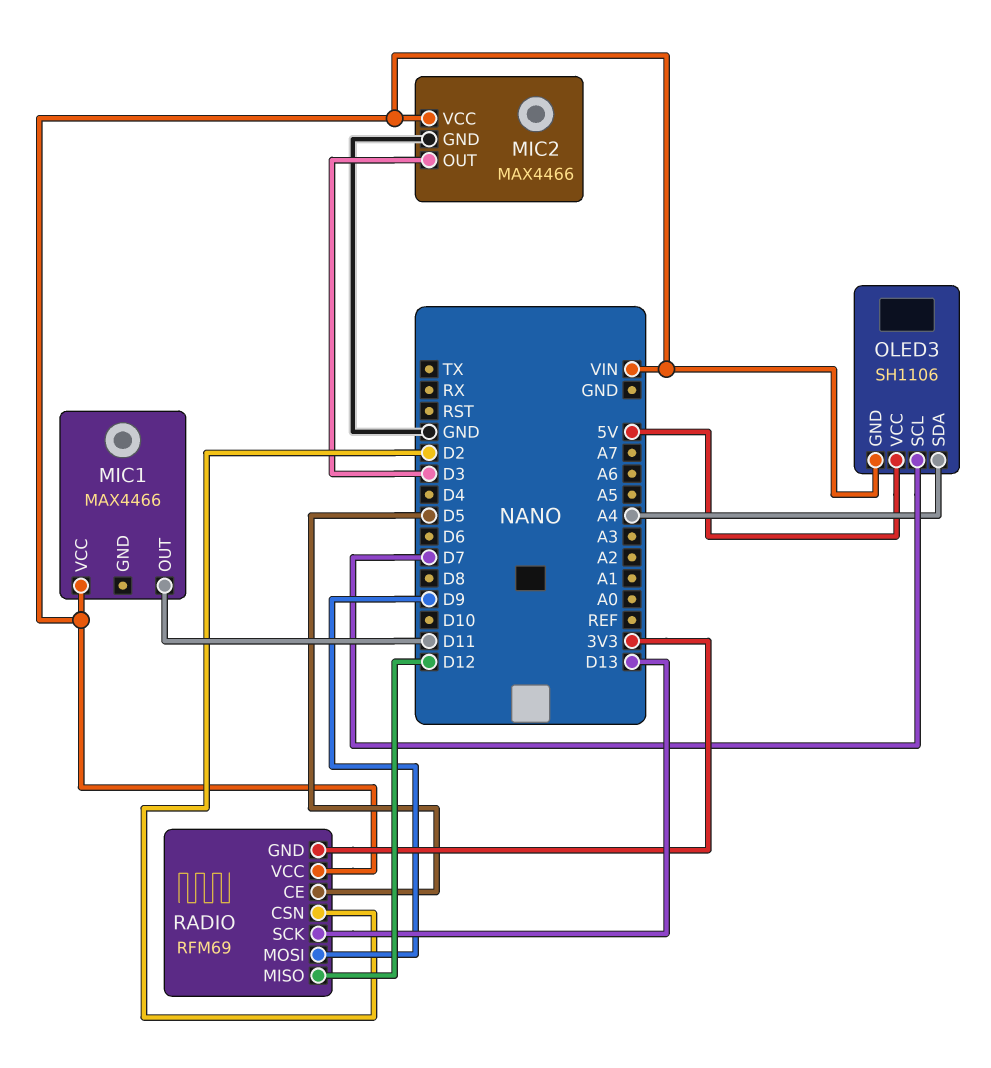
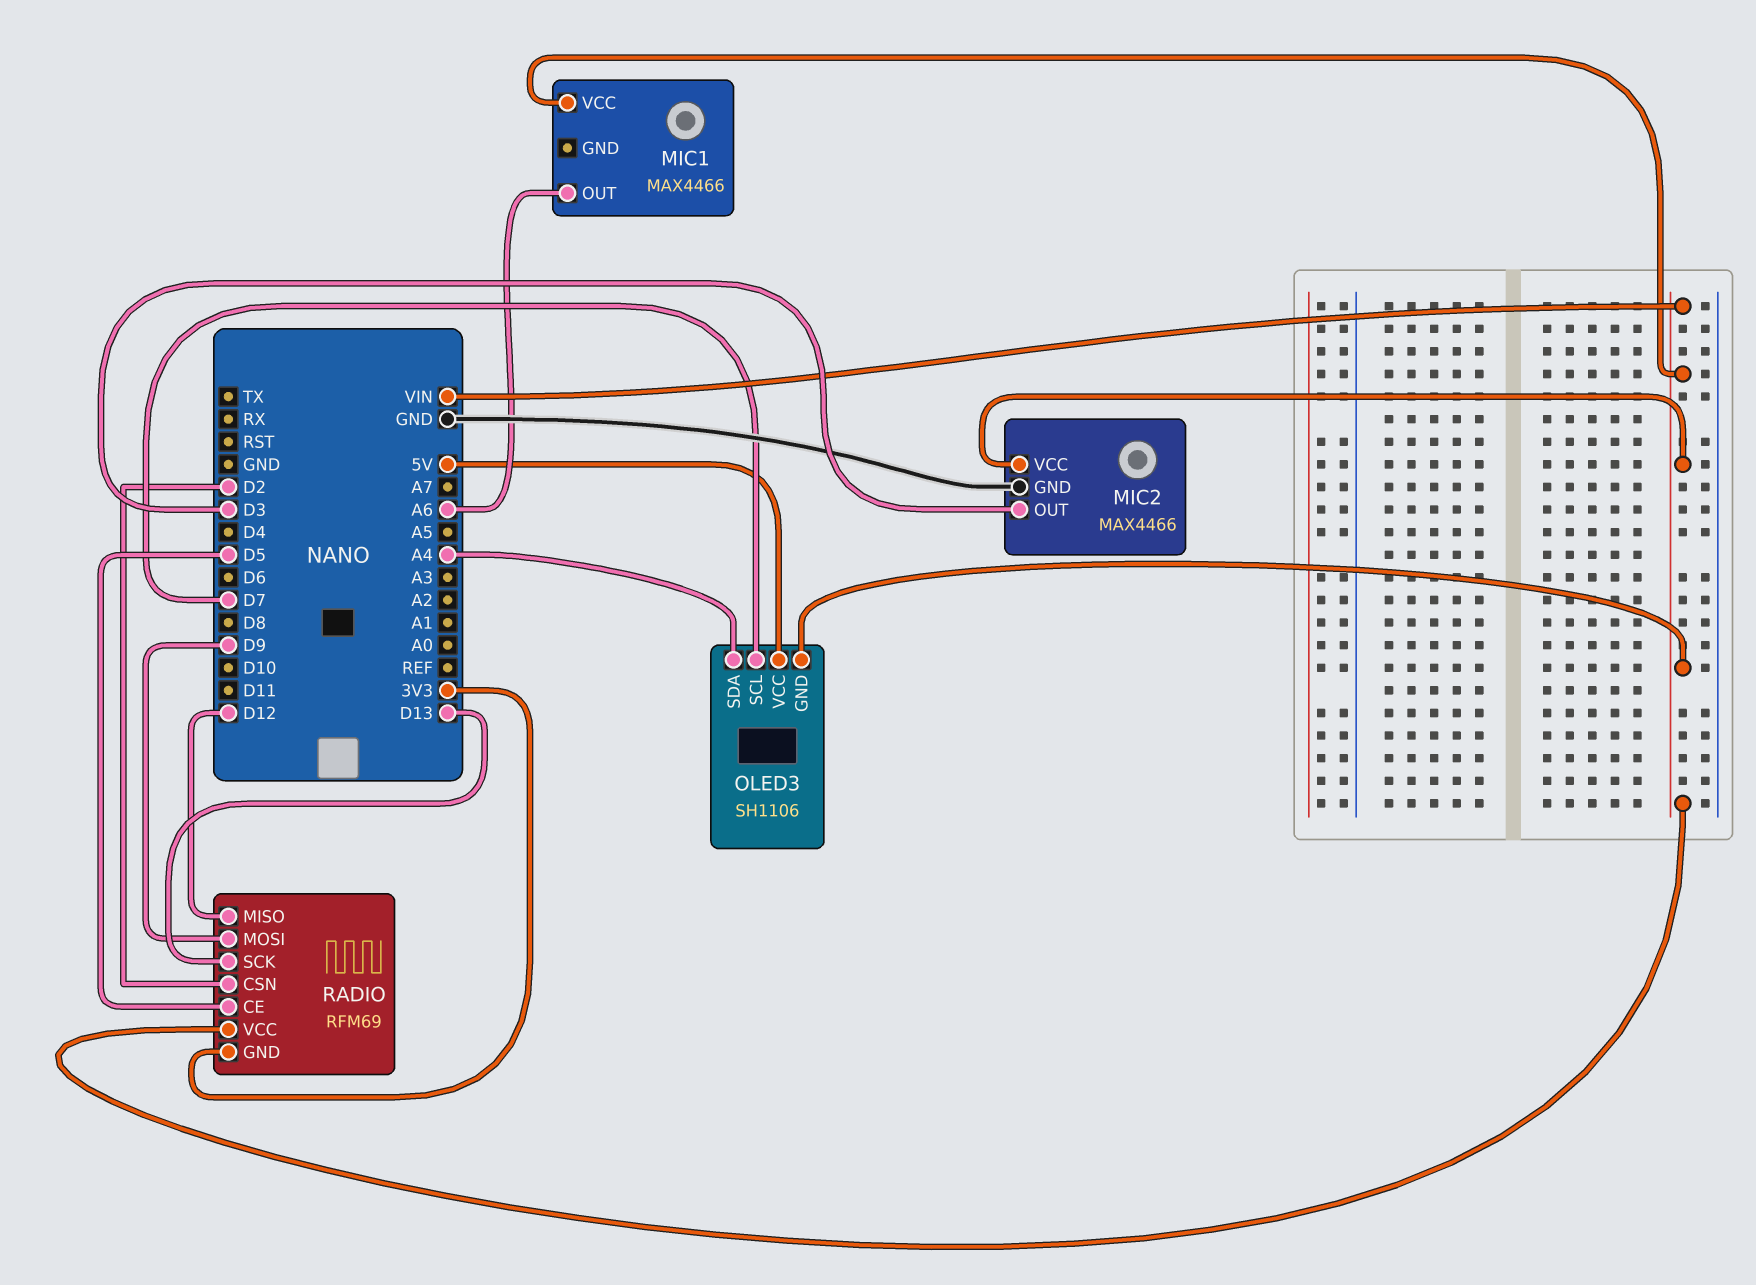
MIC1 pin OUT: D11 -> A6

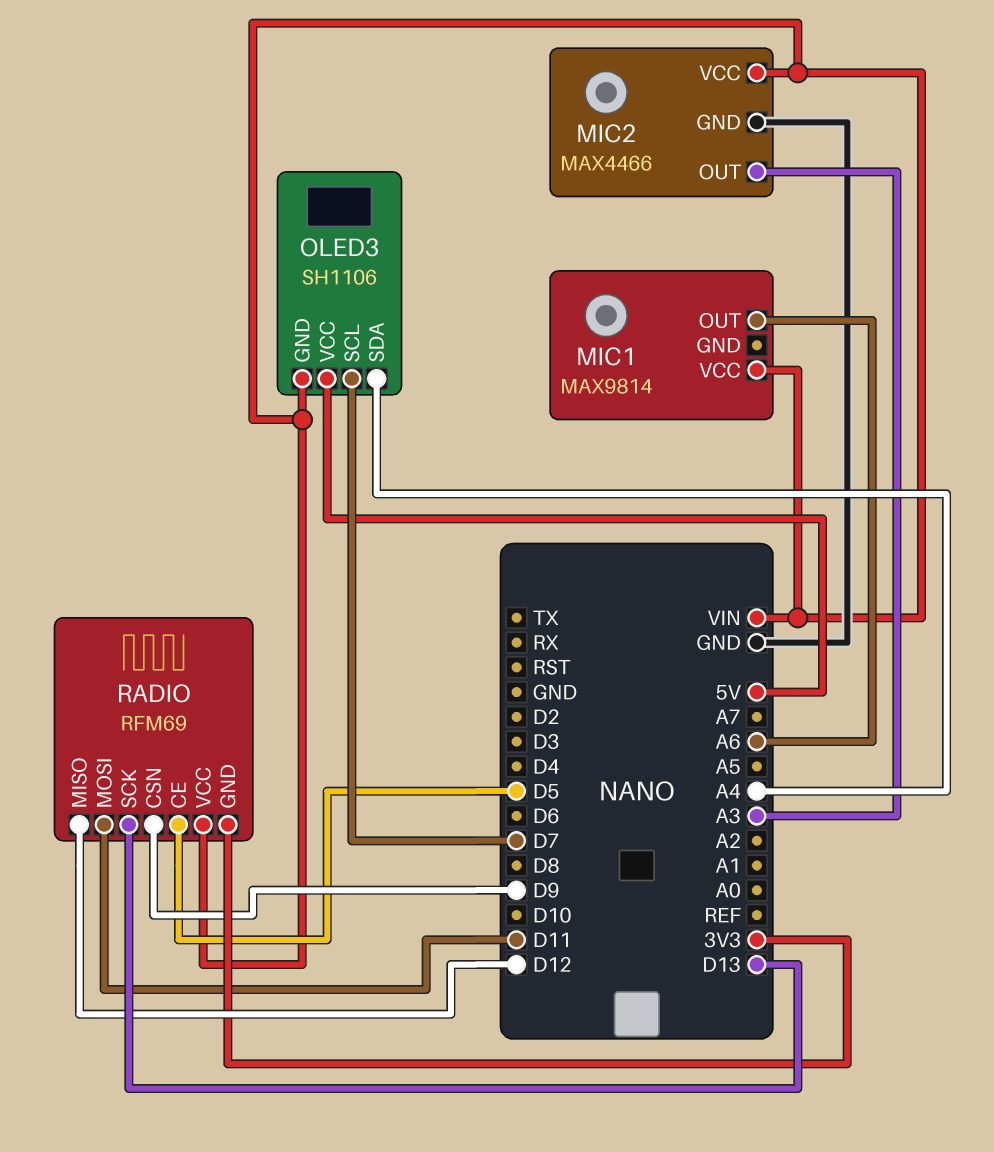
MIC1: MAX4466 -> MAX9814
MIC2 pin OUT: D3 -> A3
RADIO pin CSN: D2 -> D9
RADIO pin MOSI: D9 -> D11

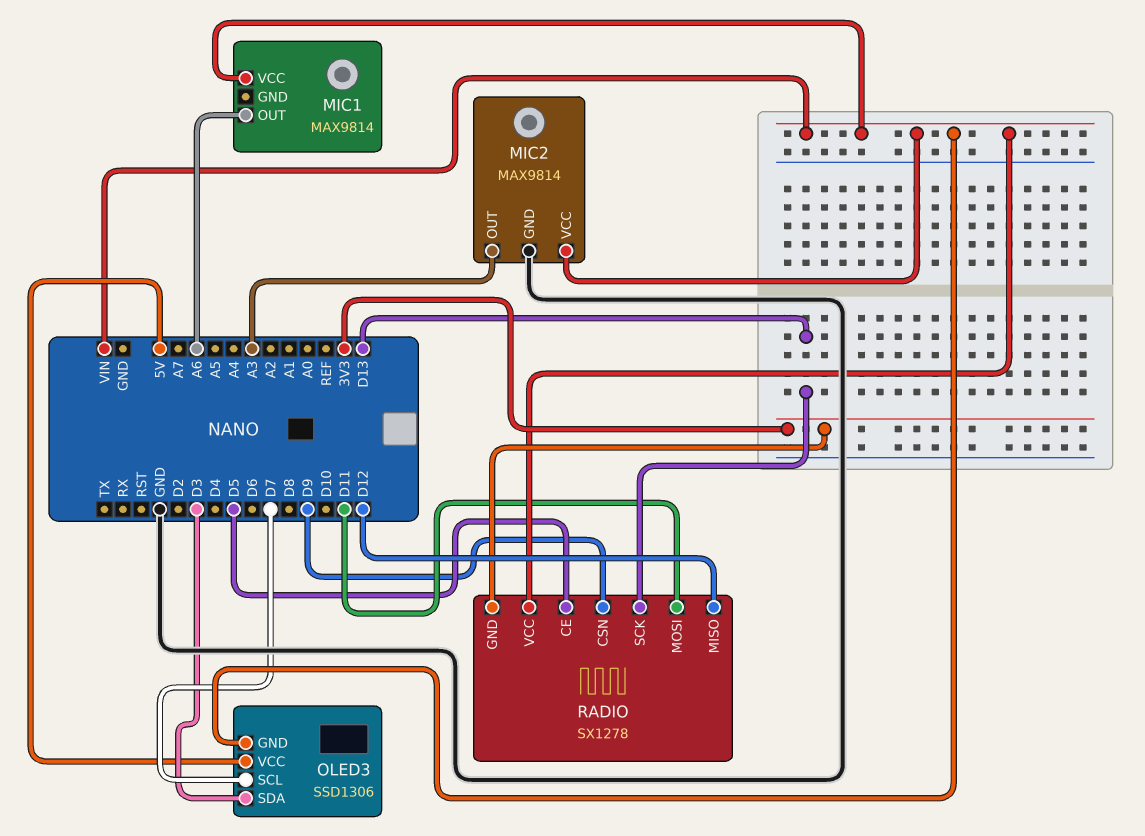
MIC2: MAX4466 -> MAX9814
OLED3: SH1106 -> SSD1306
OLED3 pin SDA: A4 -> D3
RADIO: RFM69 -> SX1278

